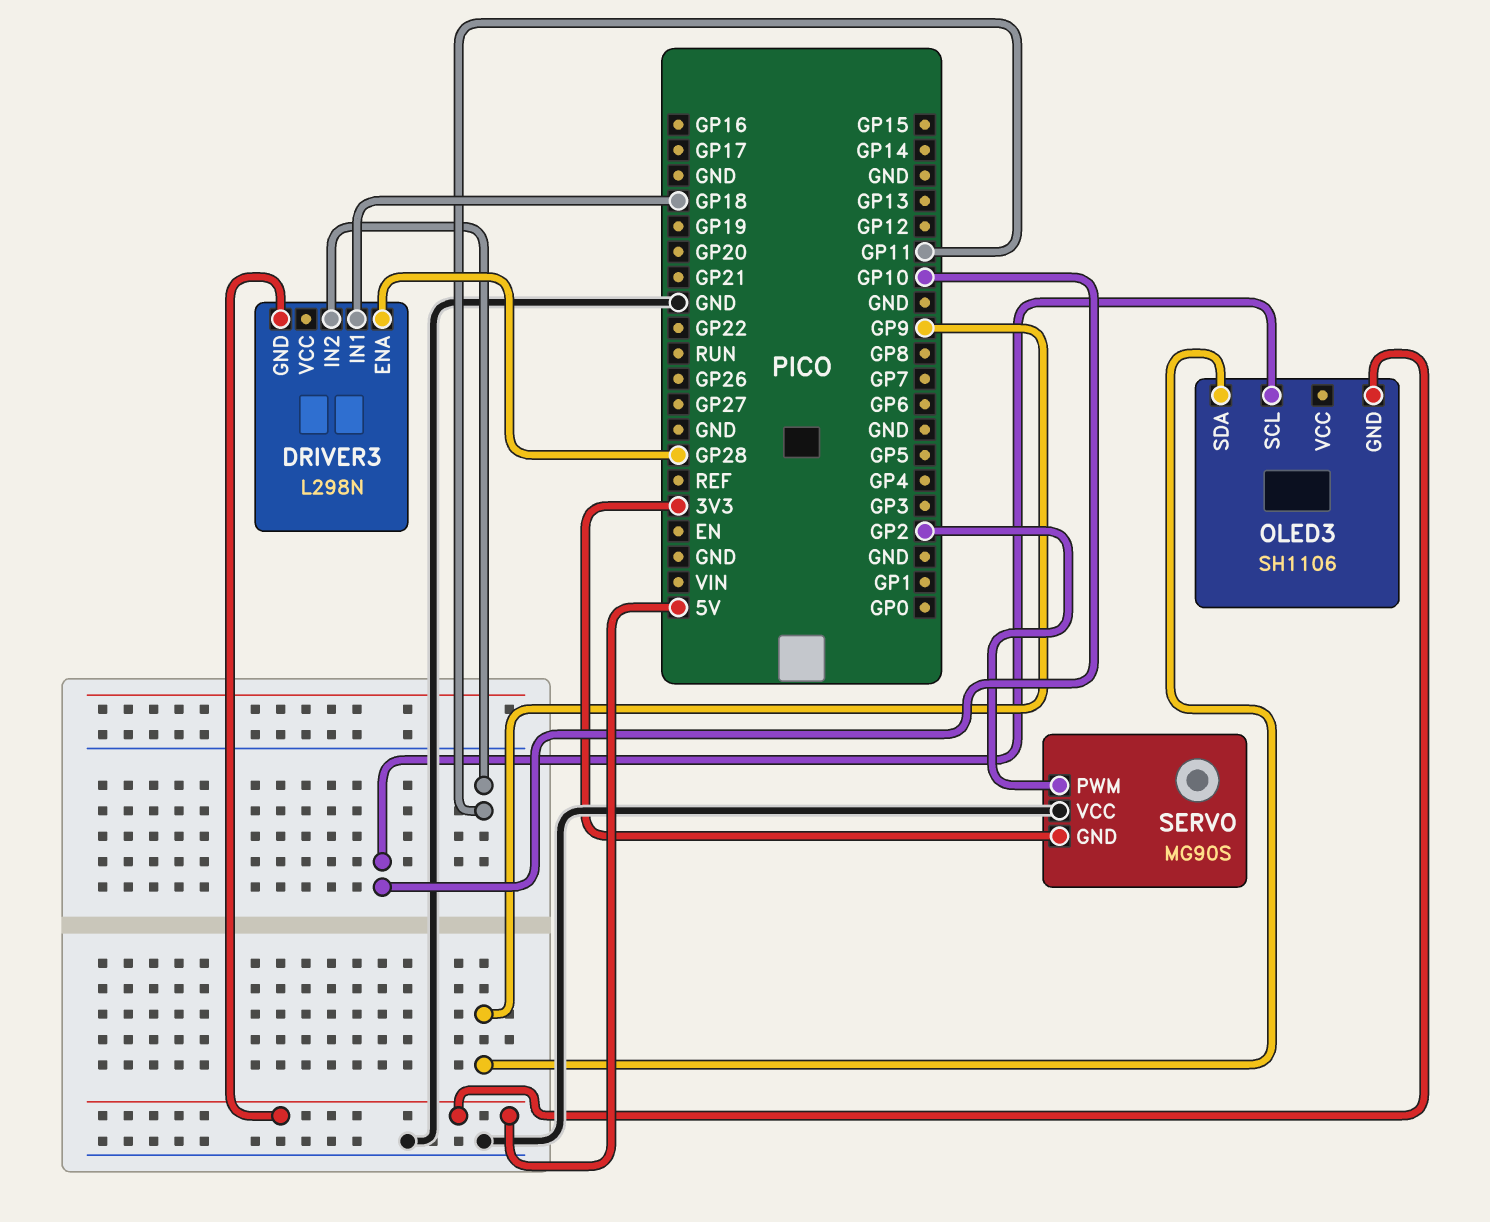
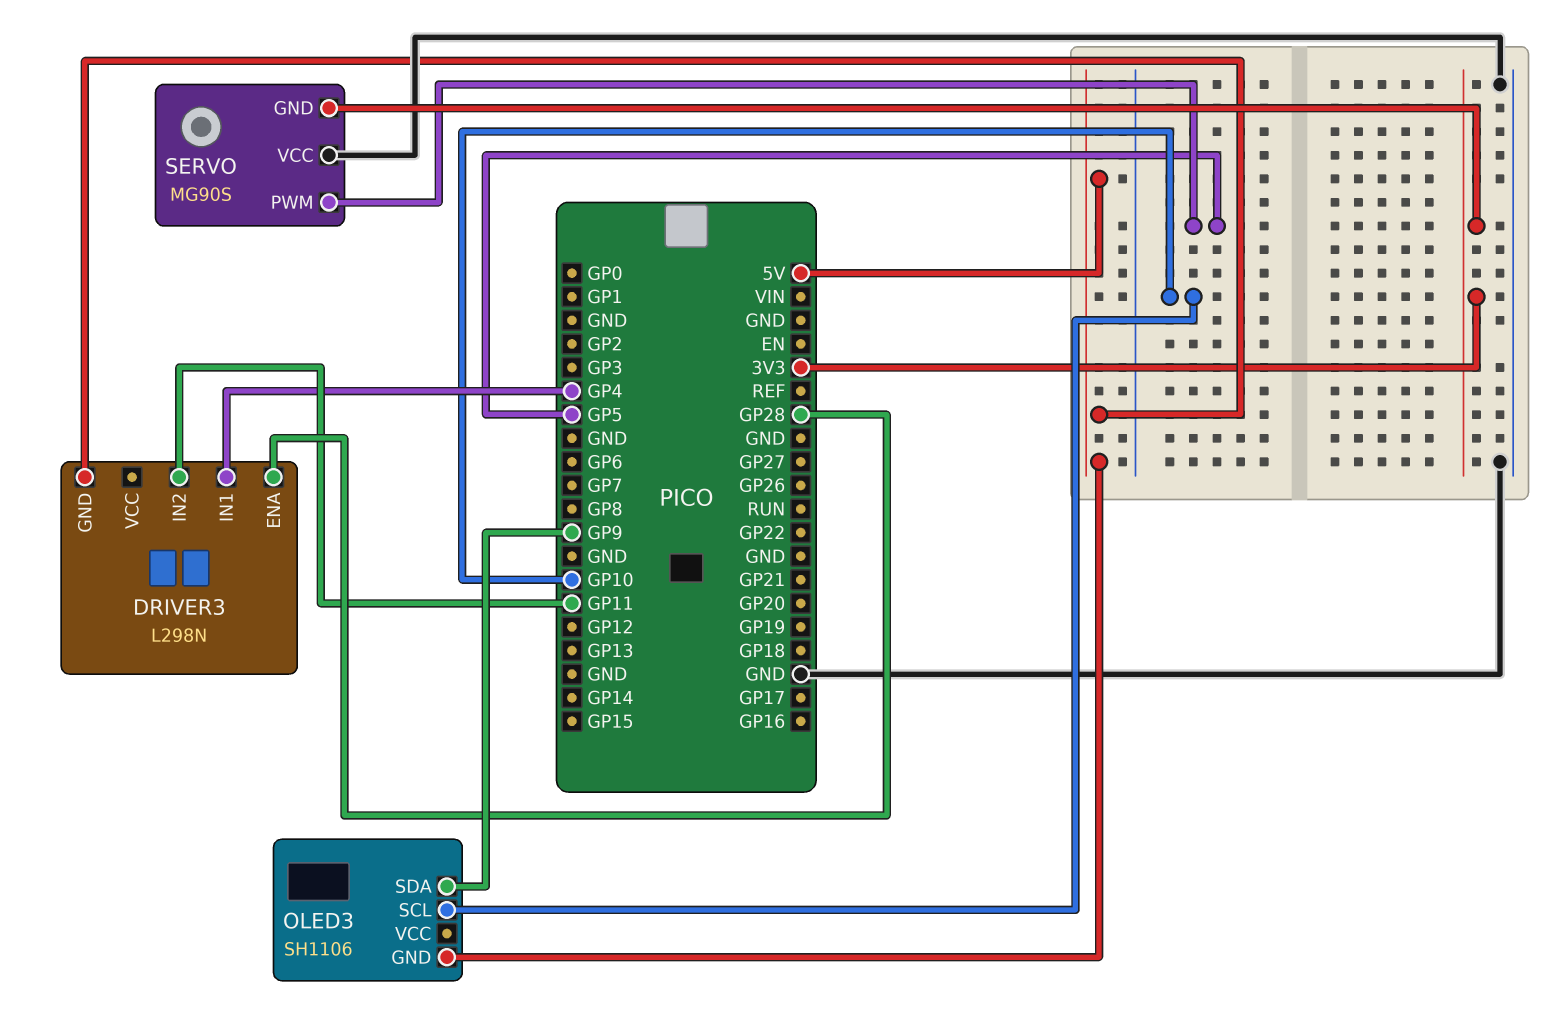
DRIVER3 pin IN1: GP18 -> GP4
SERVO pin PWM: GP2 -> GP5

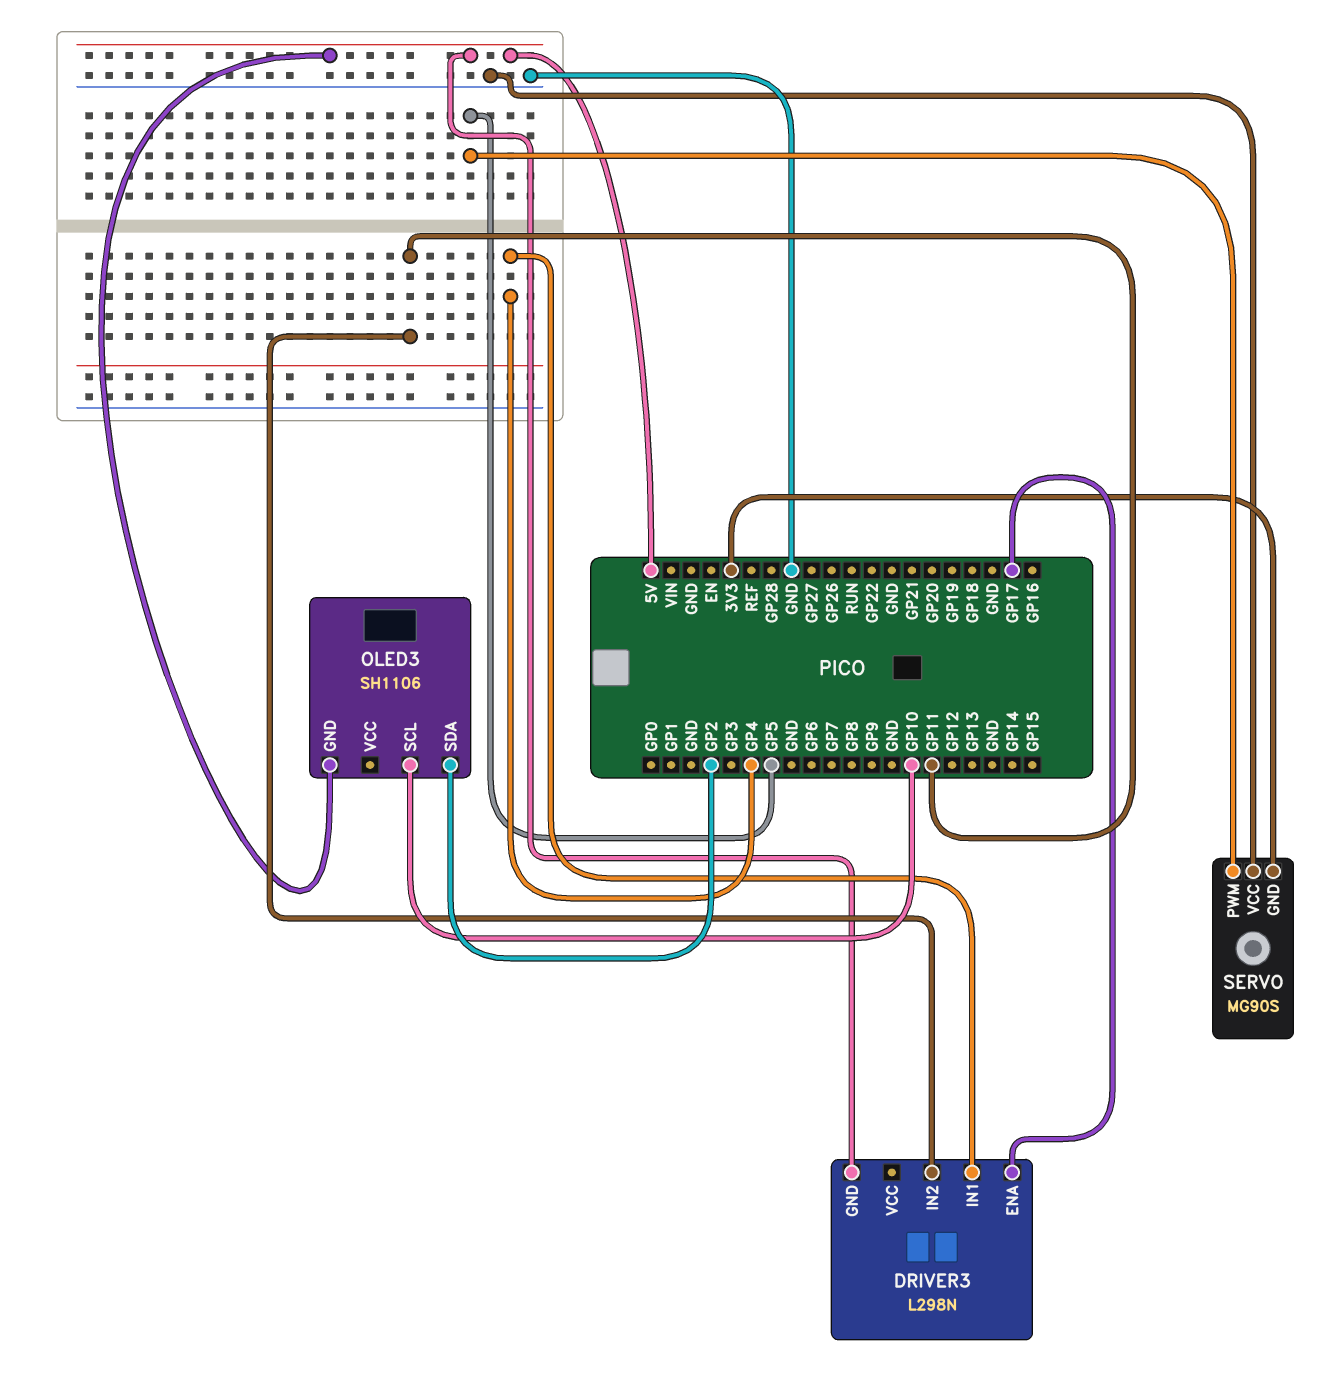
DRIVER3 pin ENA: GP28 -> GP17
OLED3 pin SDA: GP9 -> GP2

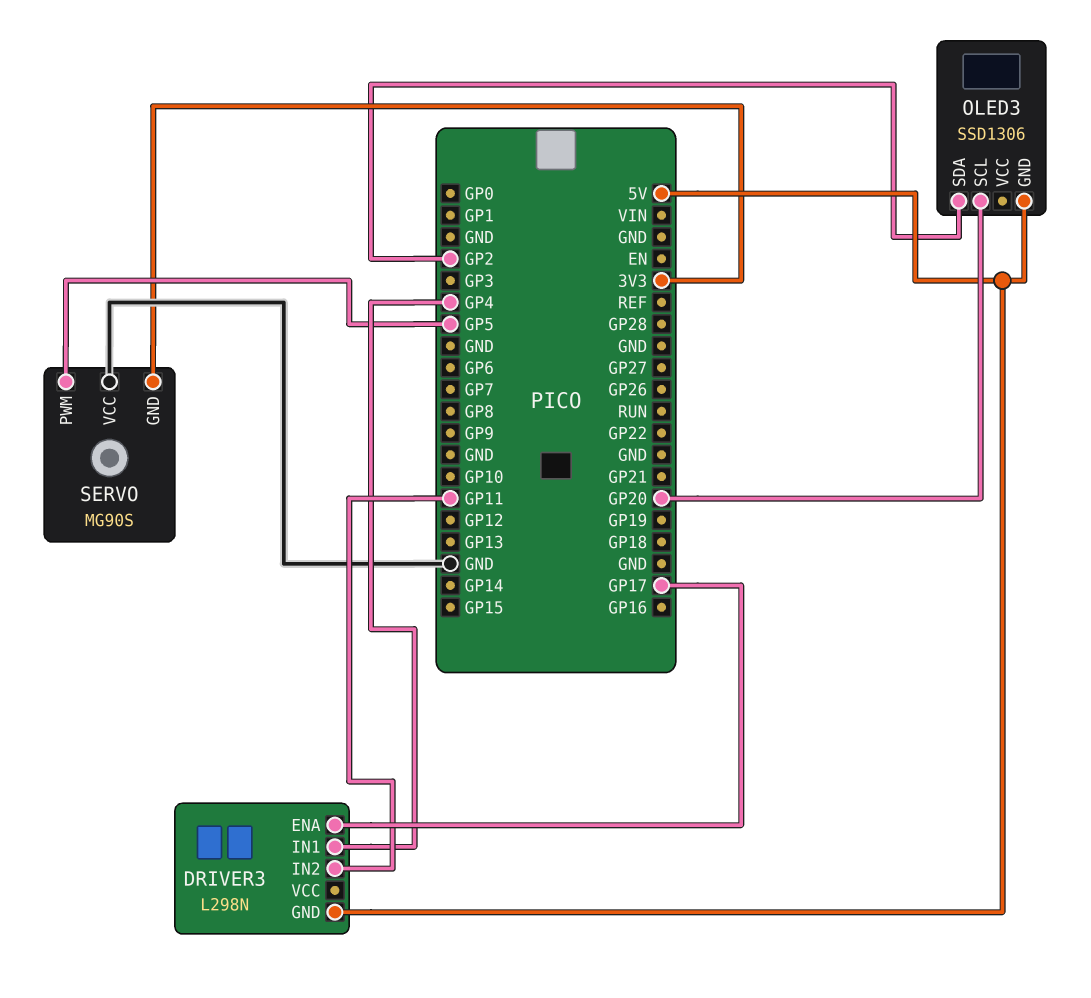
OLED3: SH1106 -> SSD1306
OLED3 pin SCL: GP10 -> GP20

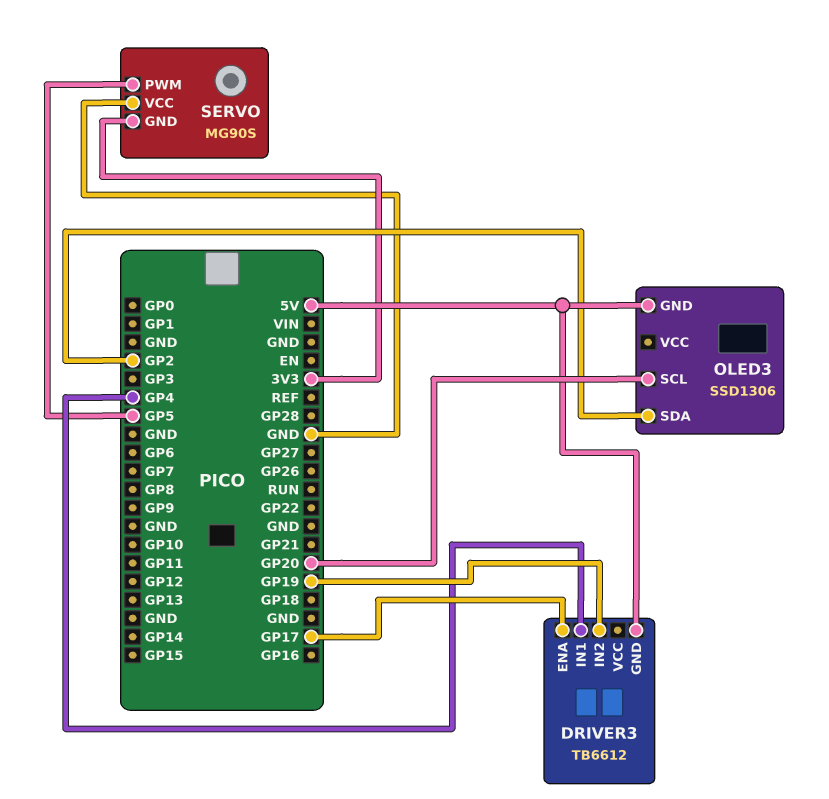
DRIVER3: L298N -> TB6612
DRIVER3 pin IN2: GP11 -> GP19

